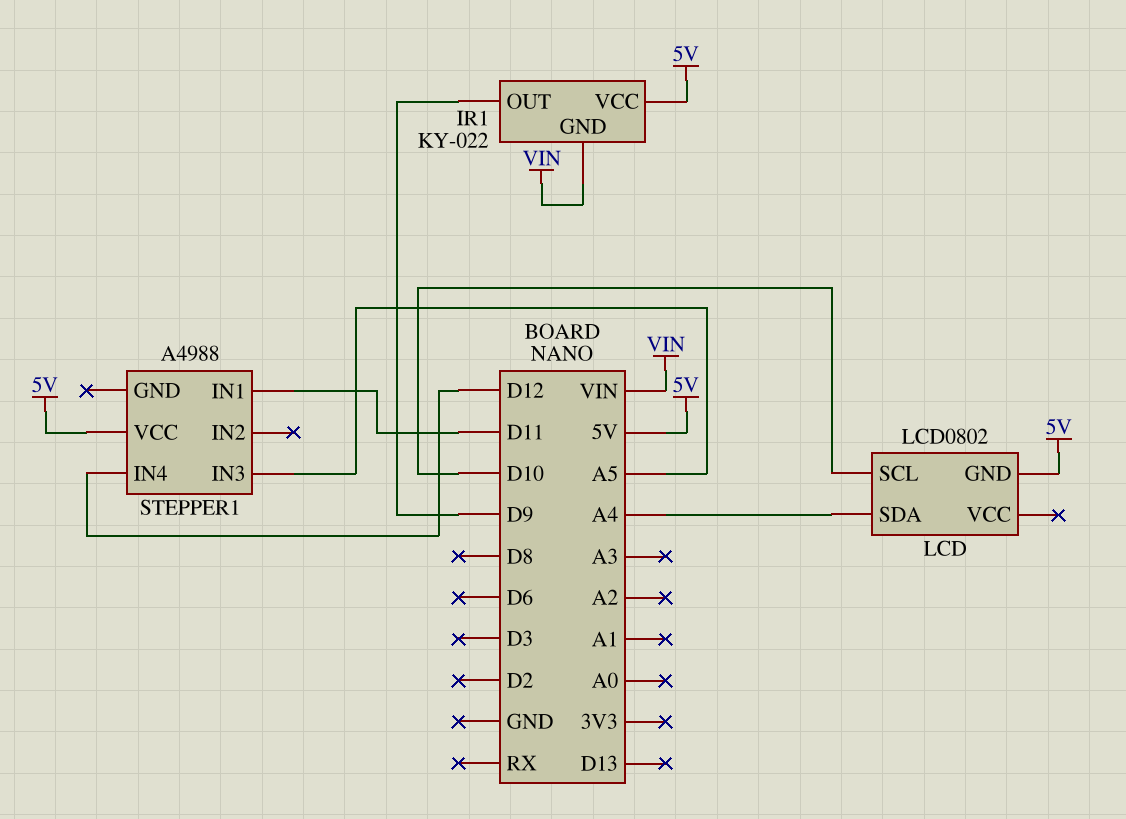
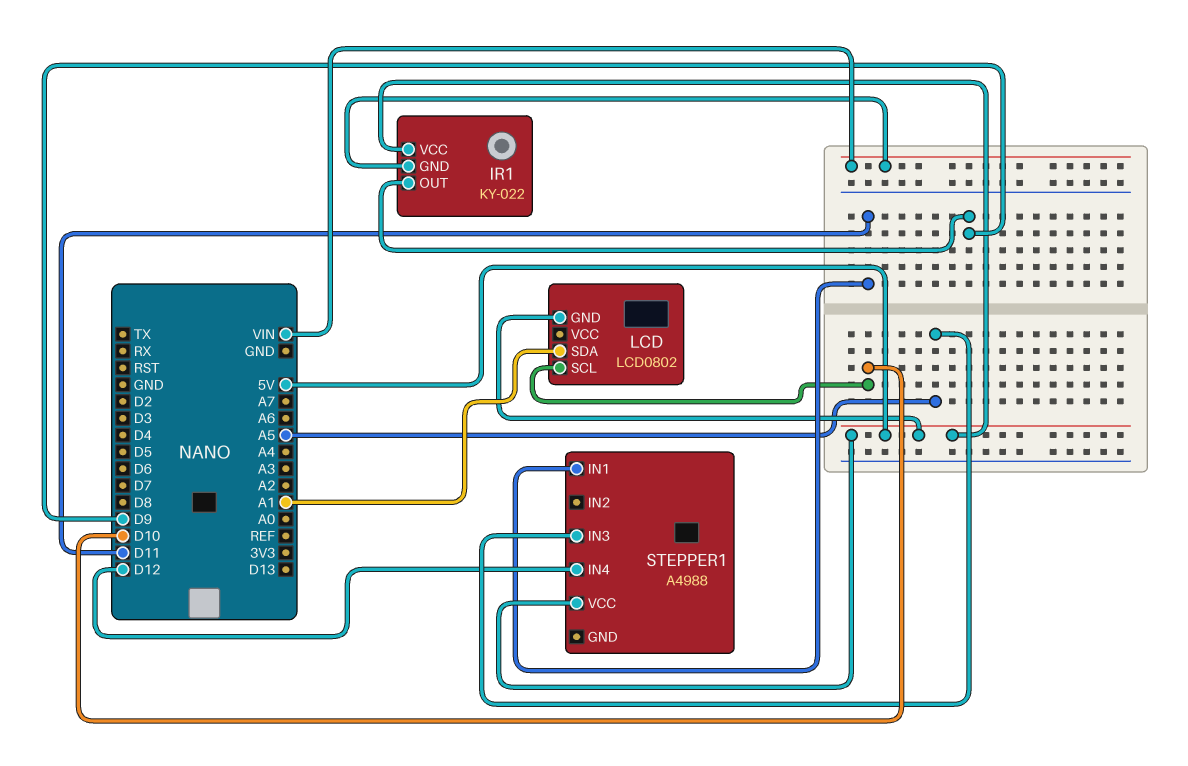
LCD pin SDA: A4 -> A1

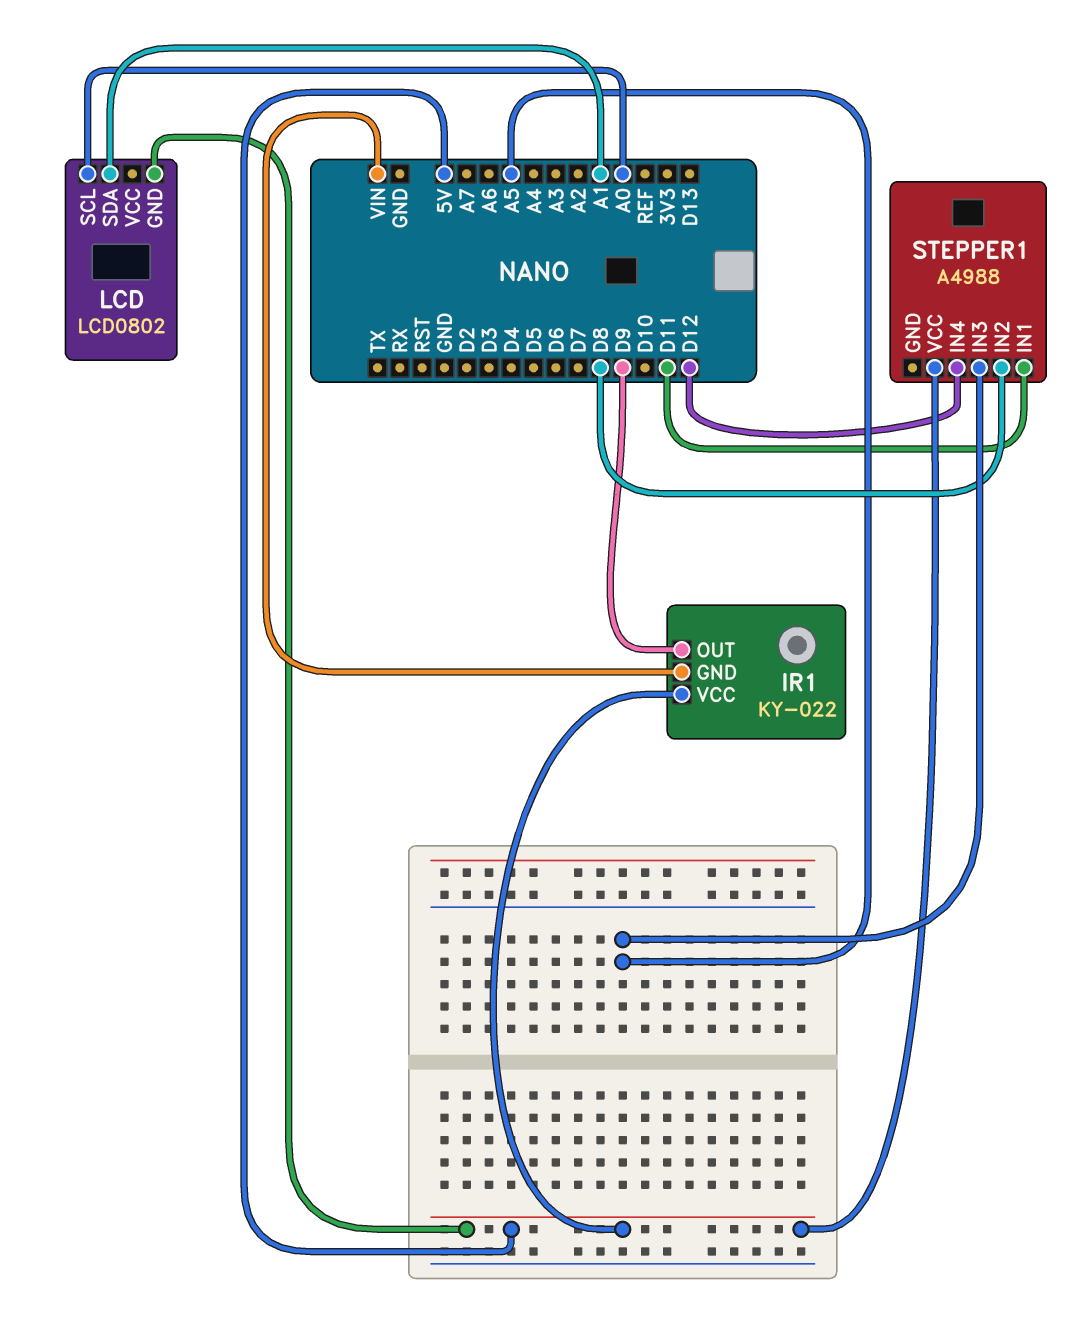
LCD pin SCL: D10 -> A0
STEPPER1 pin IN2: none -> D8

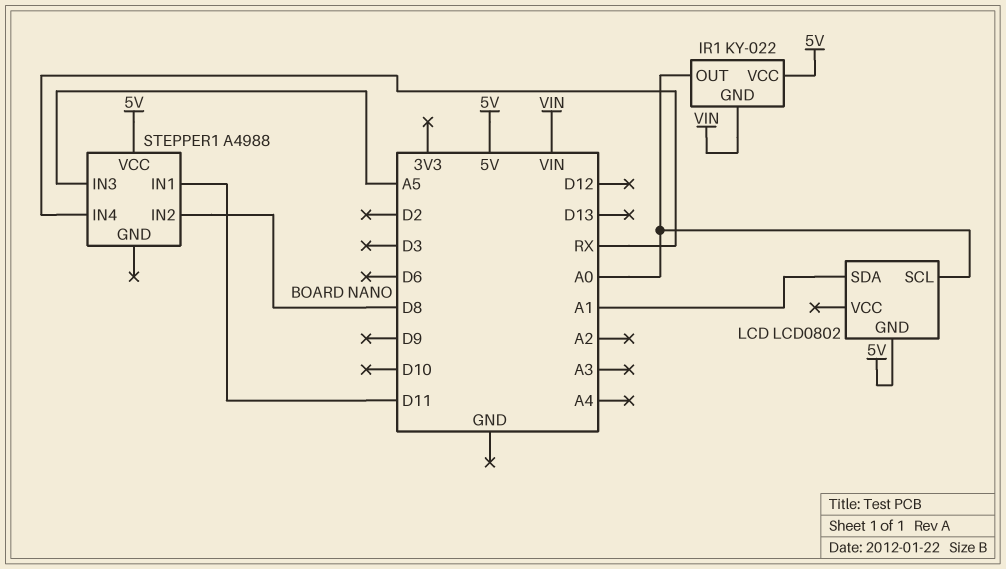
IR1 pin OUT: D9 -> A0
STEPPER1 pin IN4: D12 -> RX

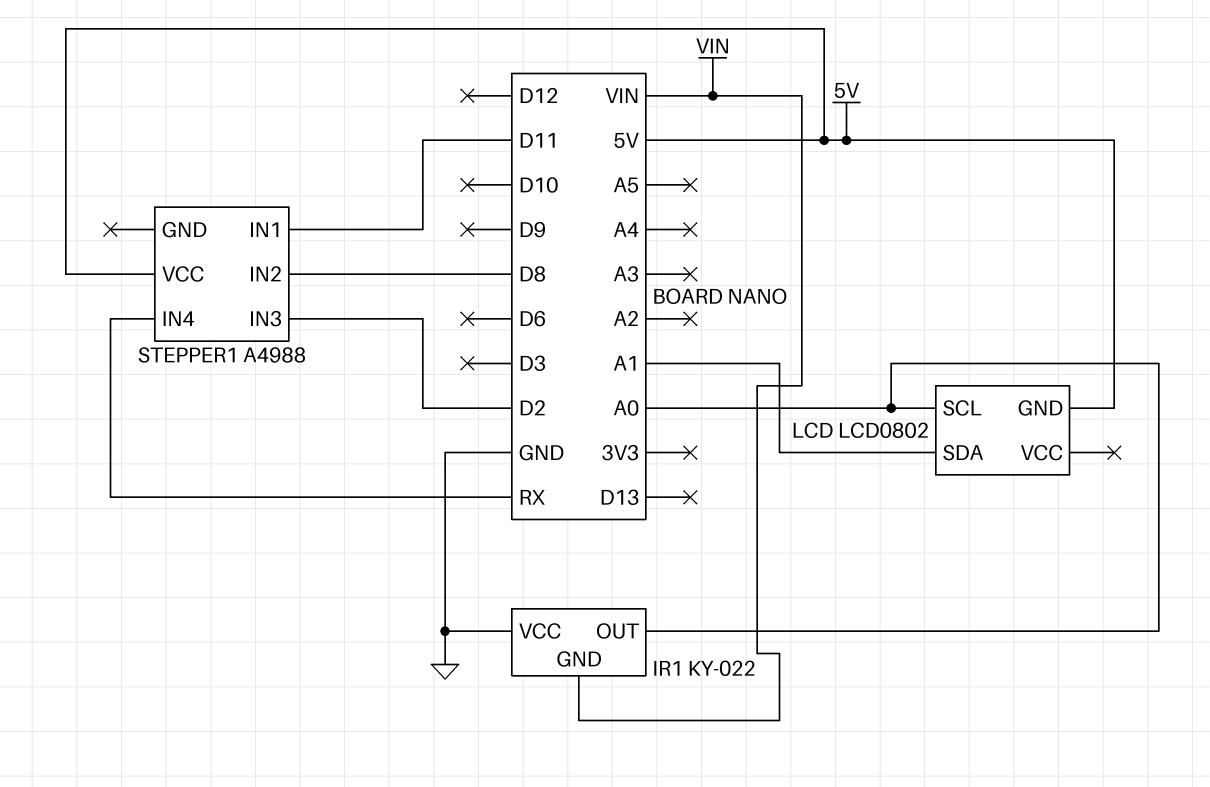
IR1 pin VCC: 5V -> GND
STEPPER1 pin IN3: A5 -> D2

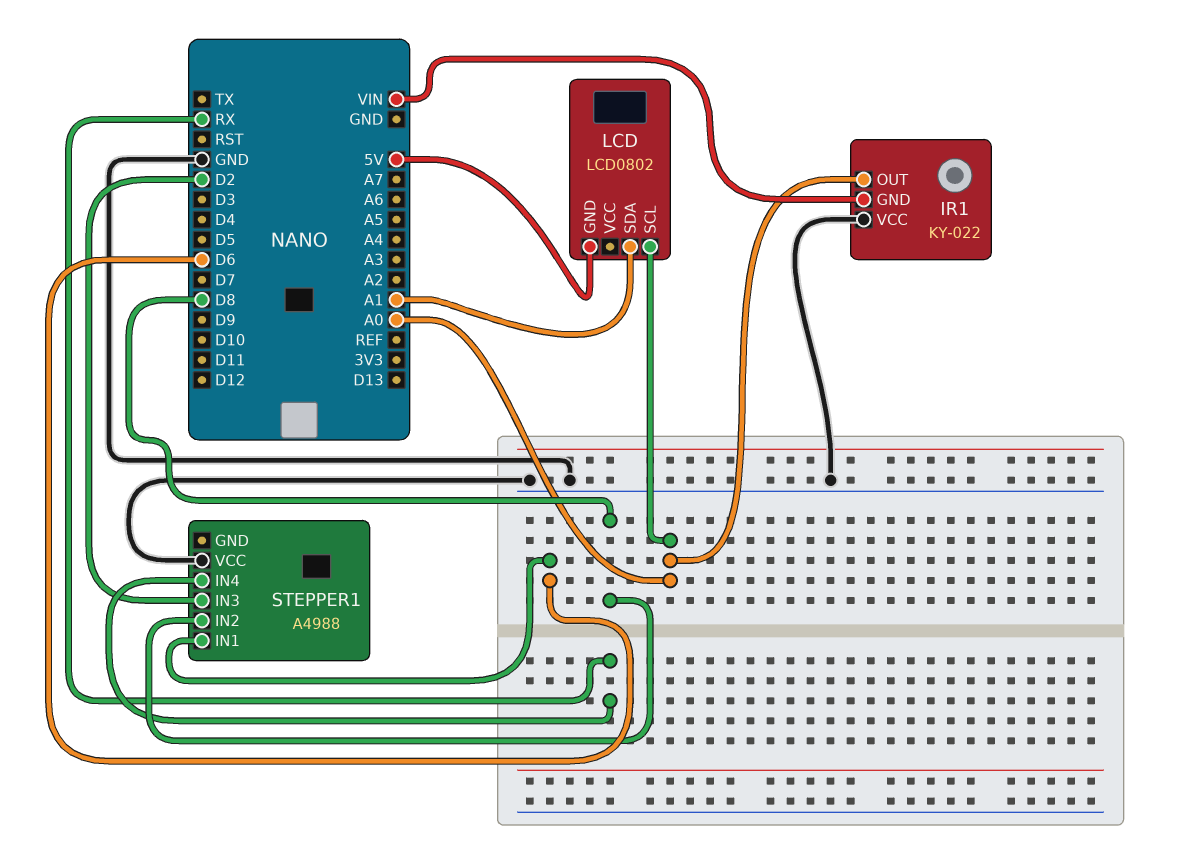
STEPPER1 pin IN1: D11 -> D6
STEPPER1 pin VCC: 5V -> GND

